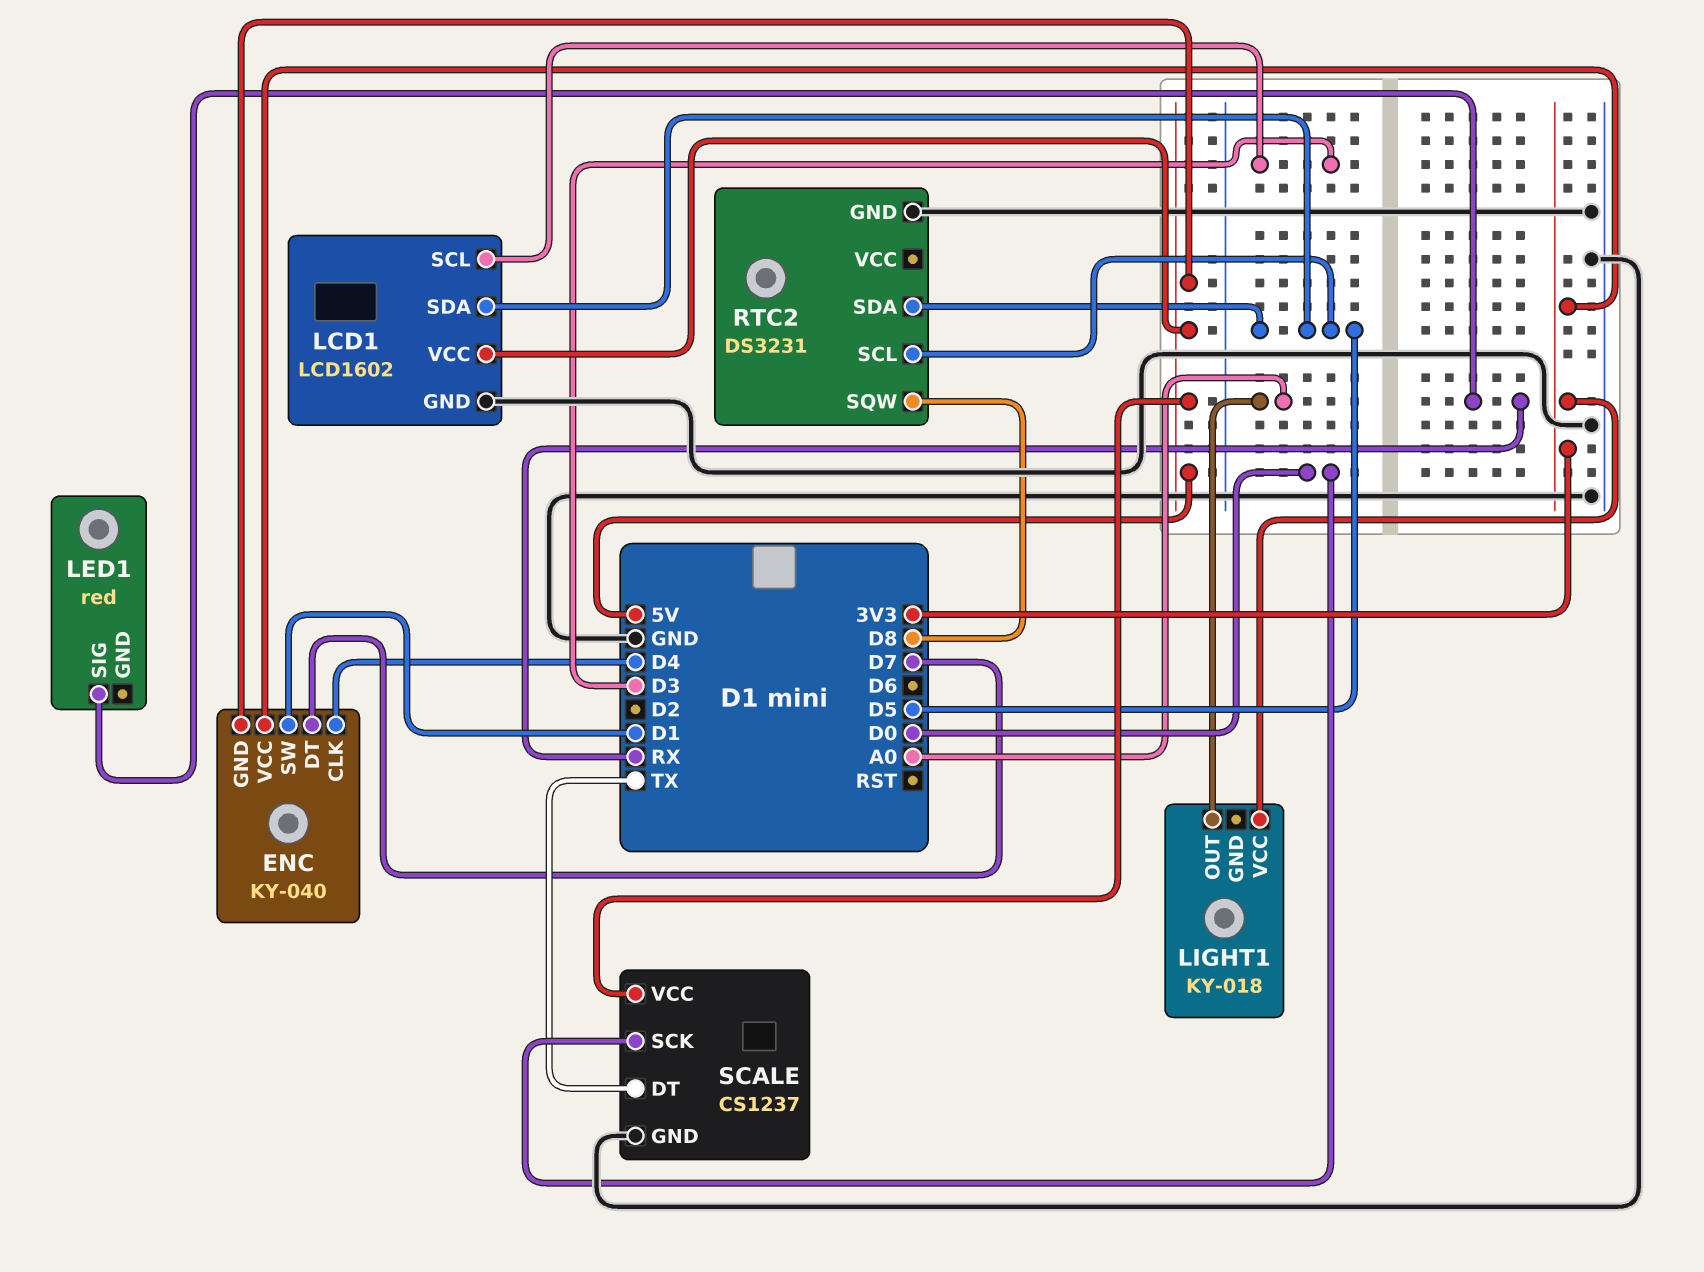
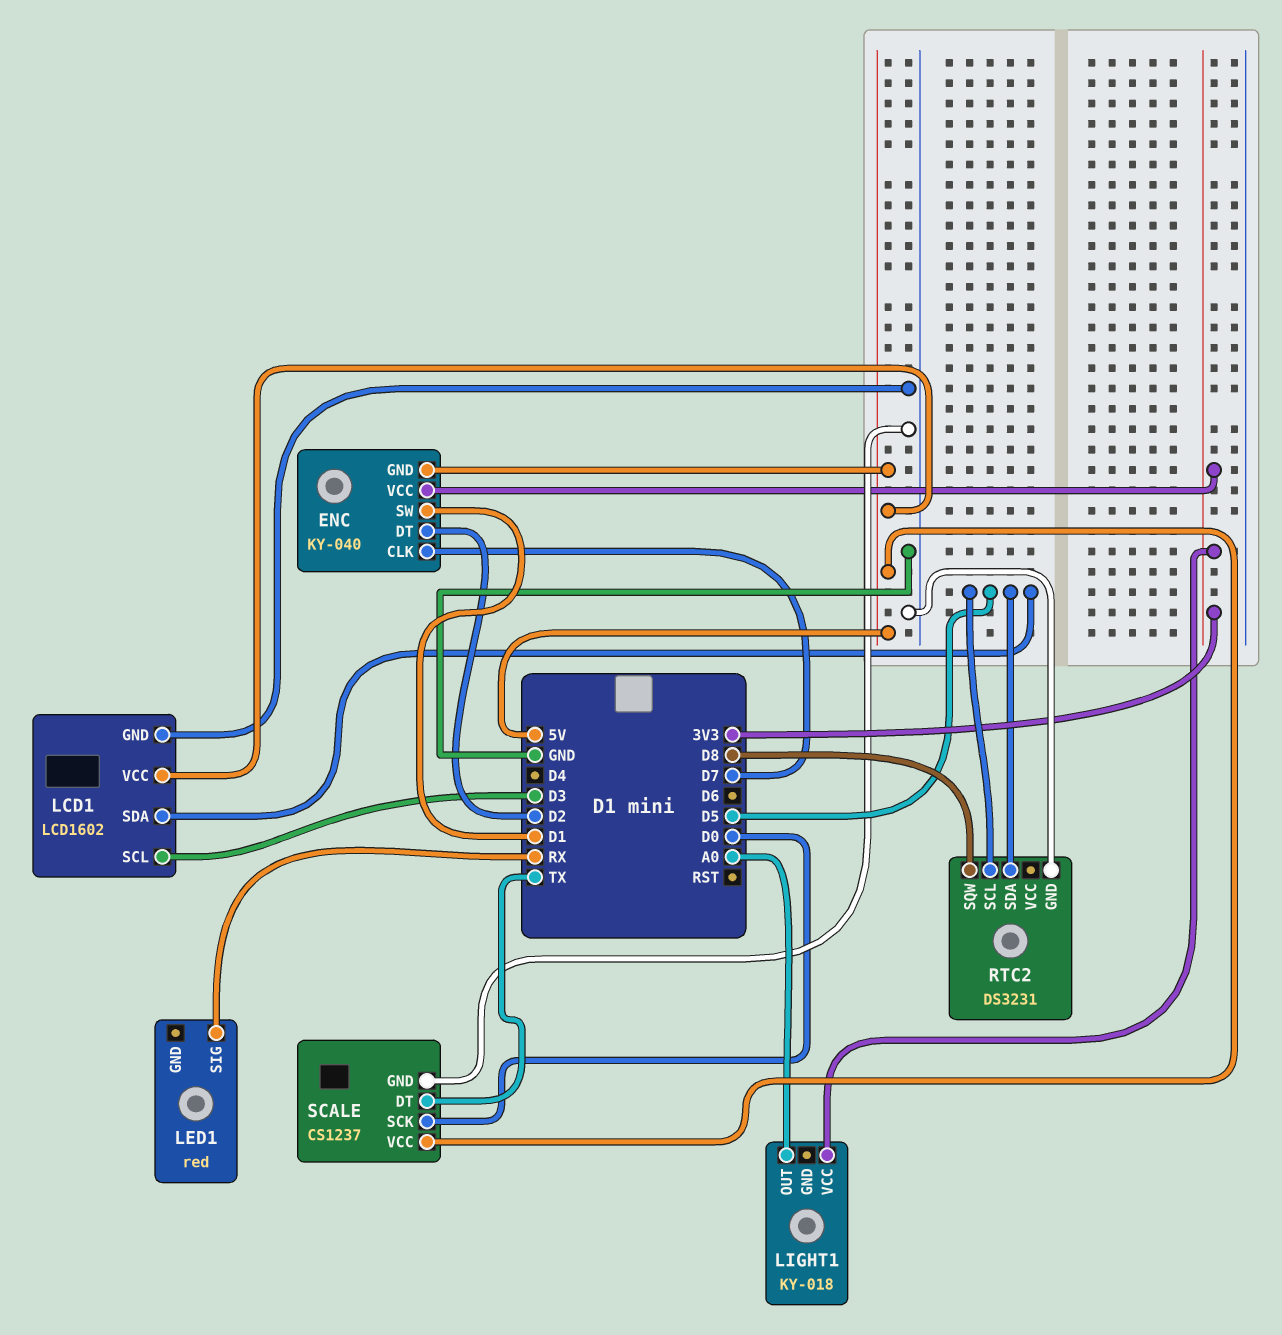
ENC pin CLK: D4 -> D7
ENC pin DT: D7 -> D2

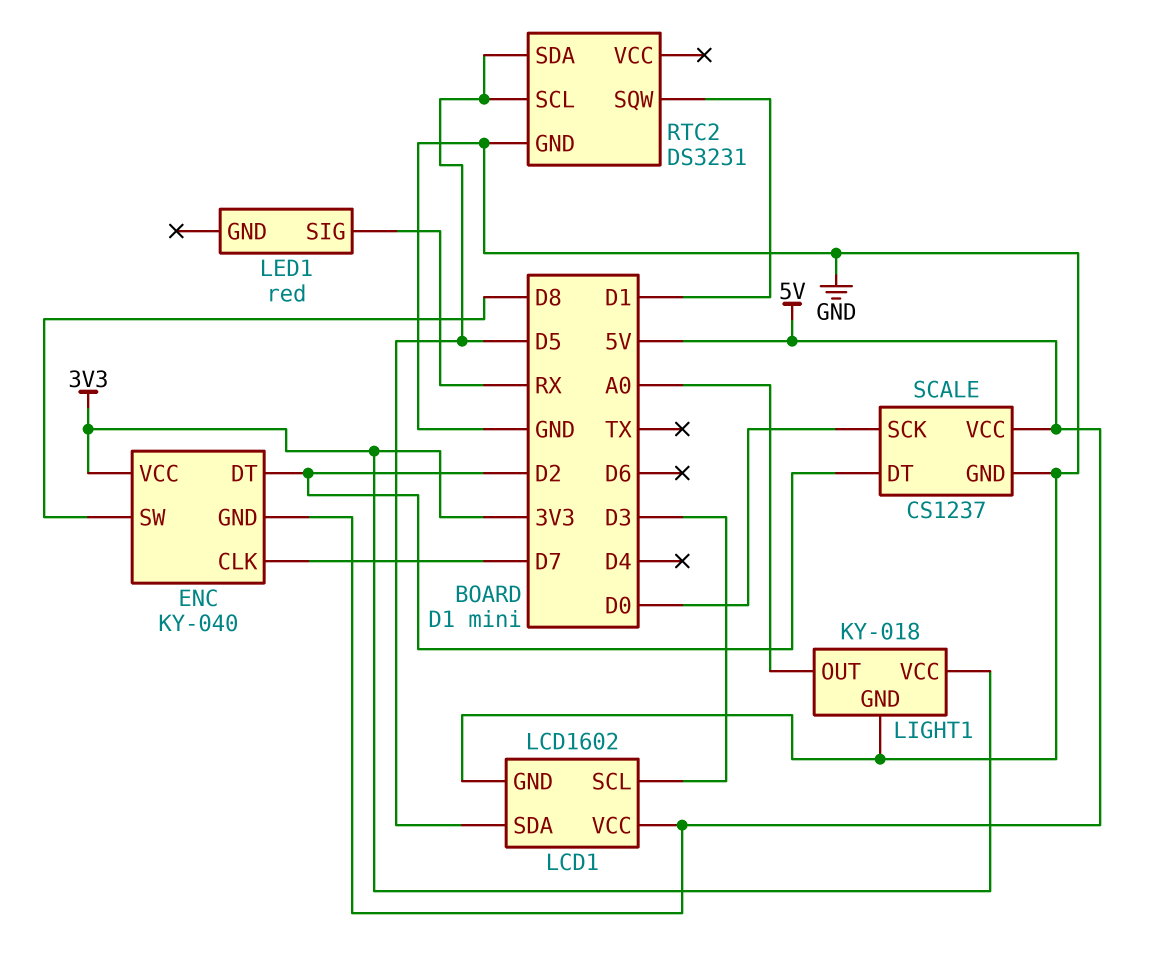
ENC pin SW: D1 -> D8
LIGHT1 pin GND: none -> GND
RTC2 pin SQW: D8 -> D1
SCALE pin DT: TX -> D2

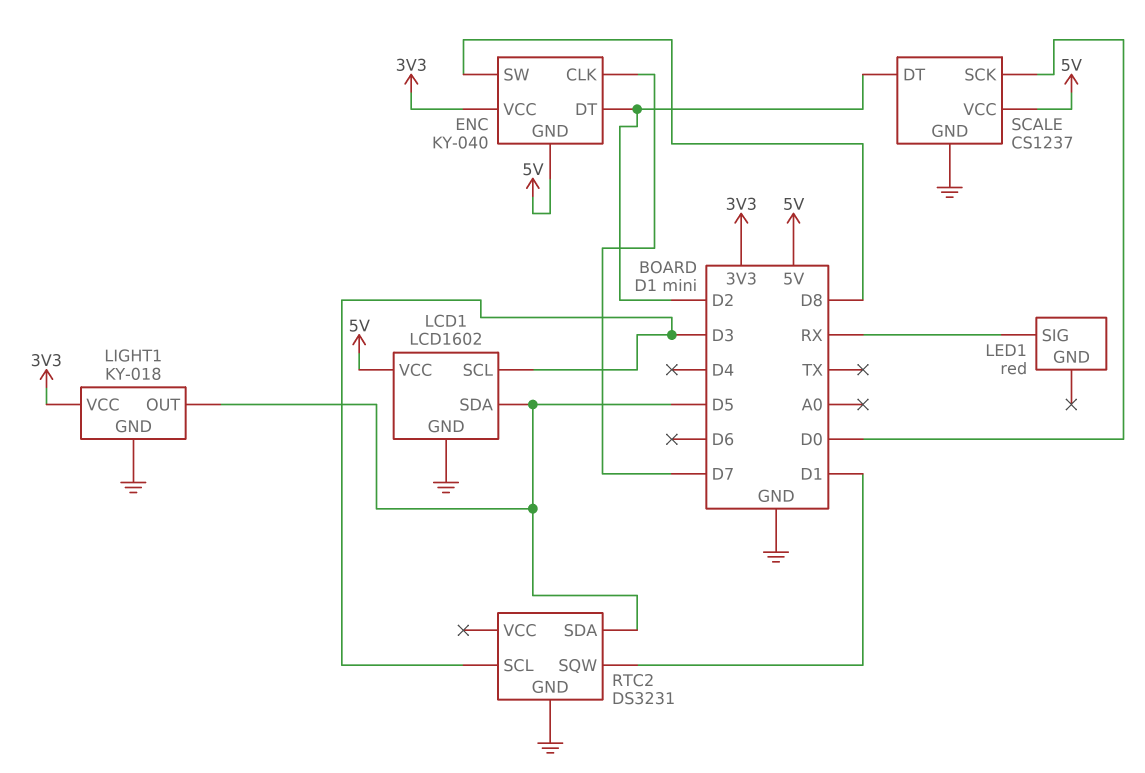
LIGHT1 pin OUT: A0 -> D5
RTC2 pin SCL: D5 -> D3

